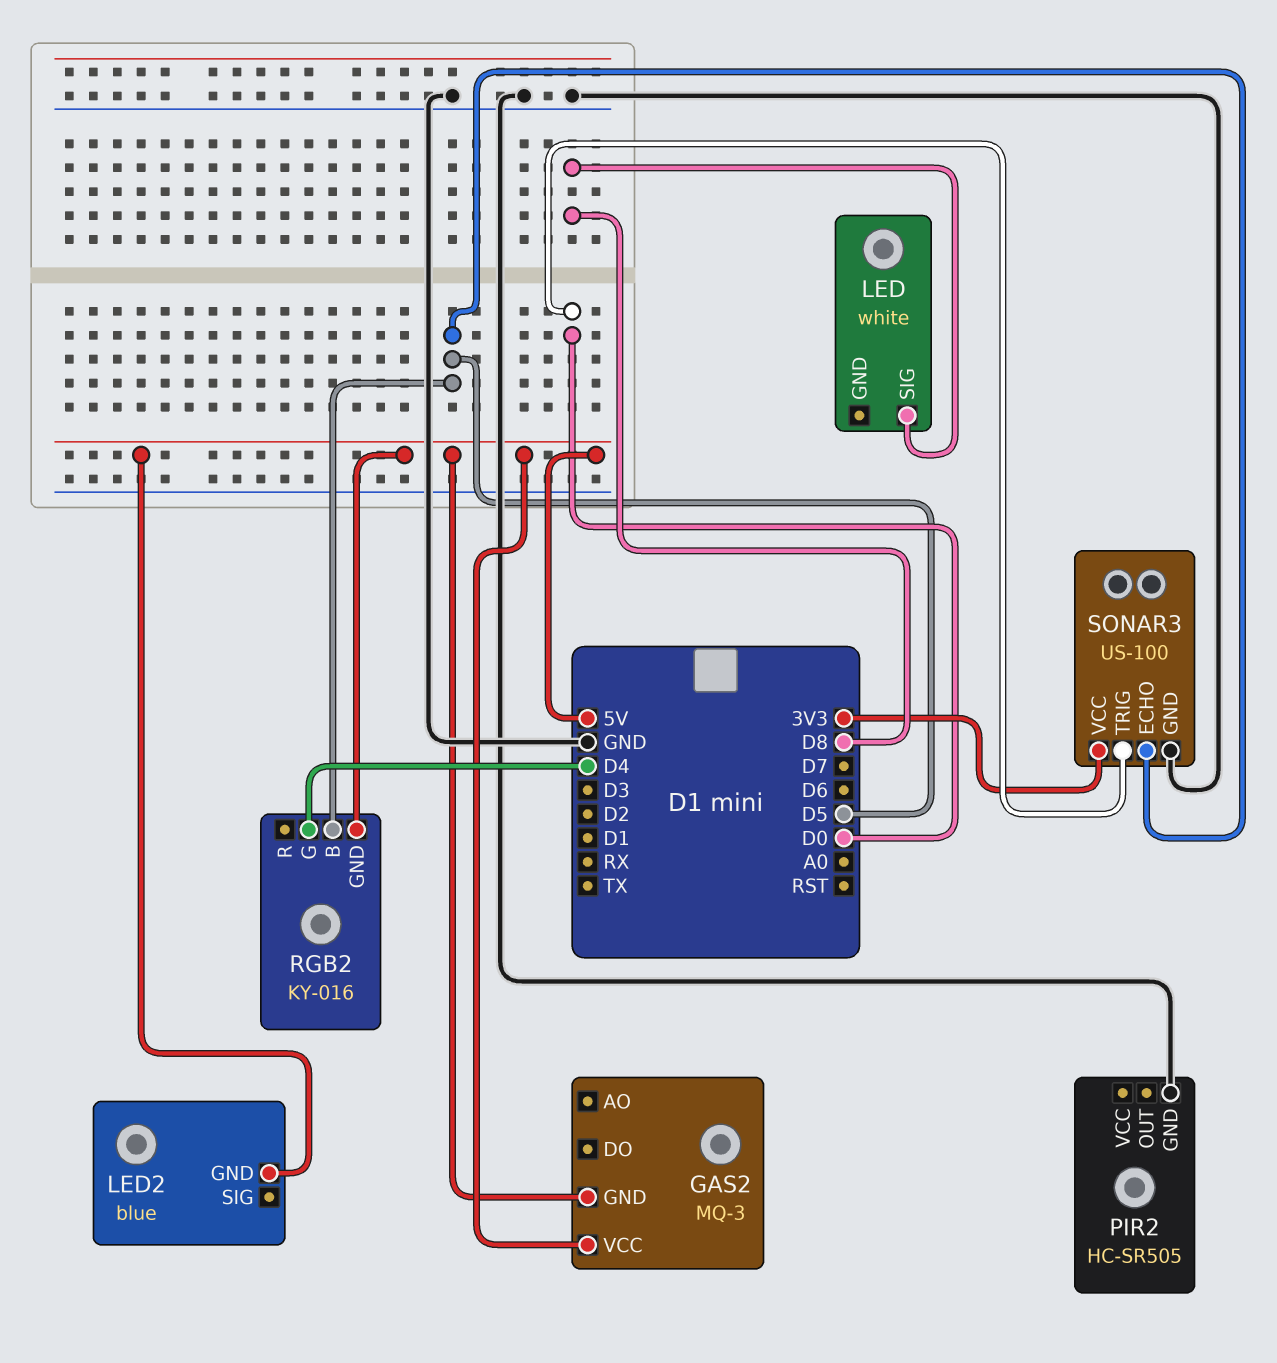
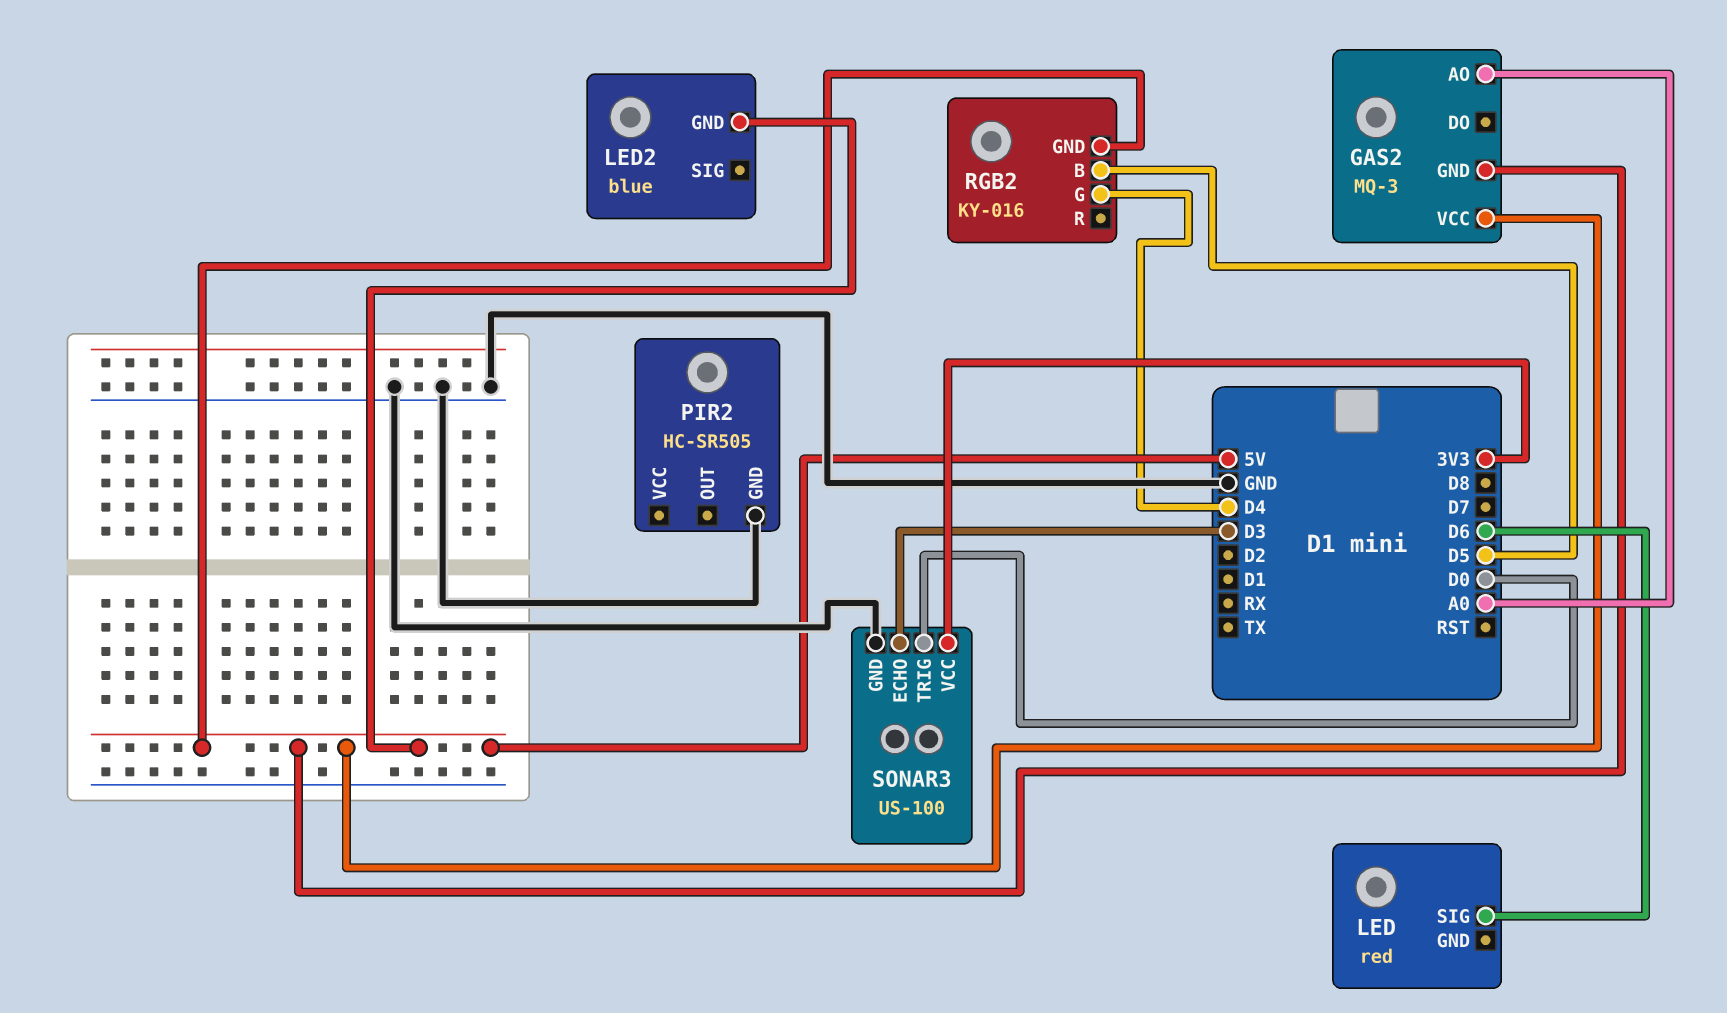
GAS2 pin AO: none -> A0
LED: white -> red
LED pin SIG: D8 -> D6
SONAR3 pin ECHO: D5 -> D3

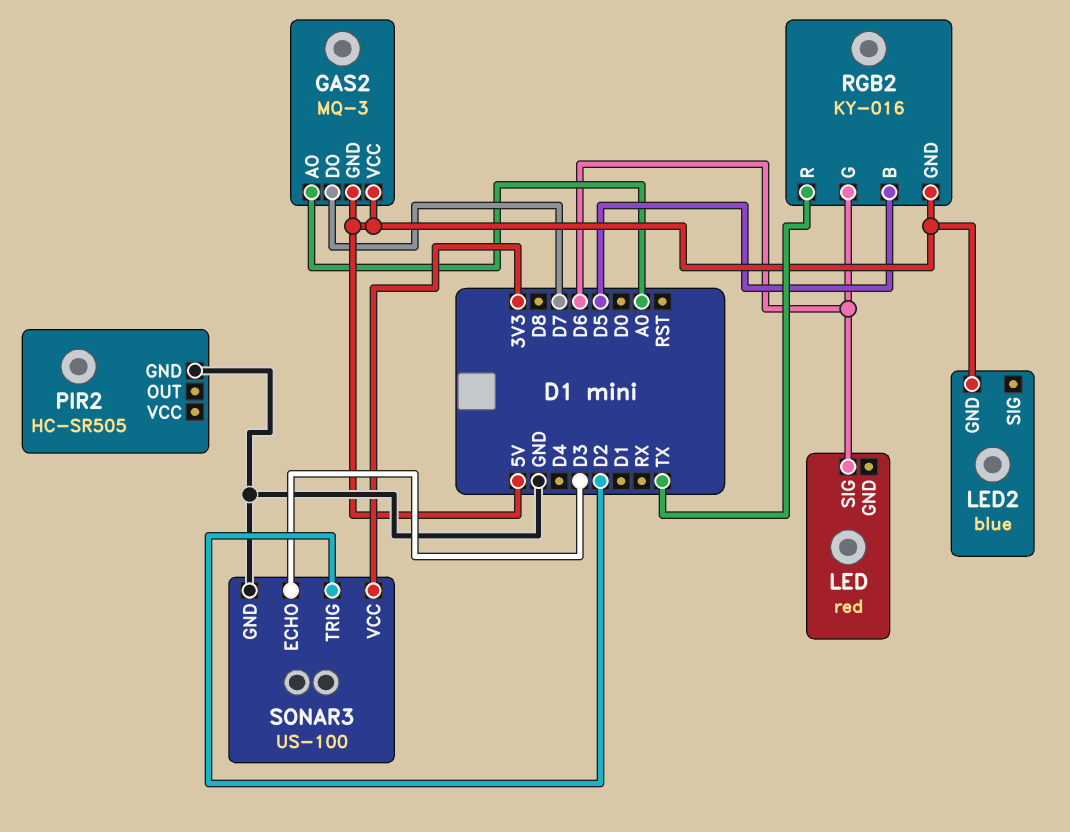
GAS2 pin DO: none -> D7
RGB2 pin G: D4 -> D6
RGB2 pin R: none -> TX
SONAR3 pin TRIG: D0 -> D2

